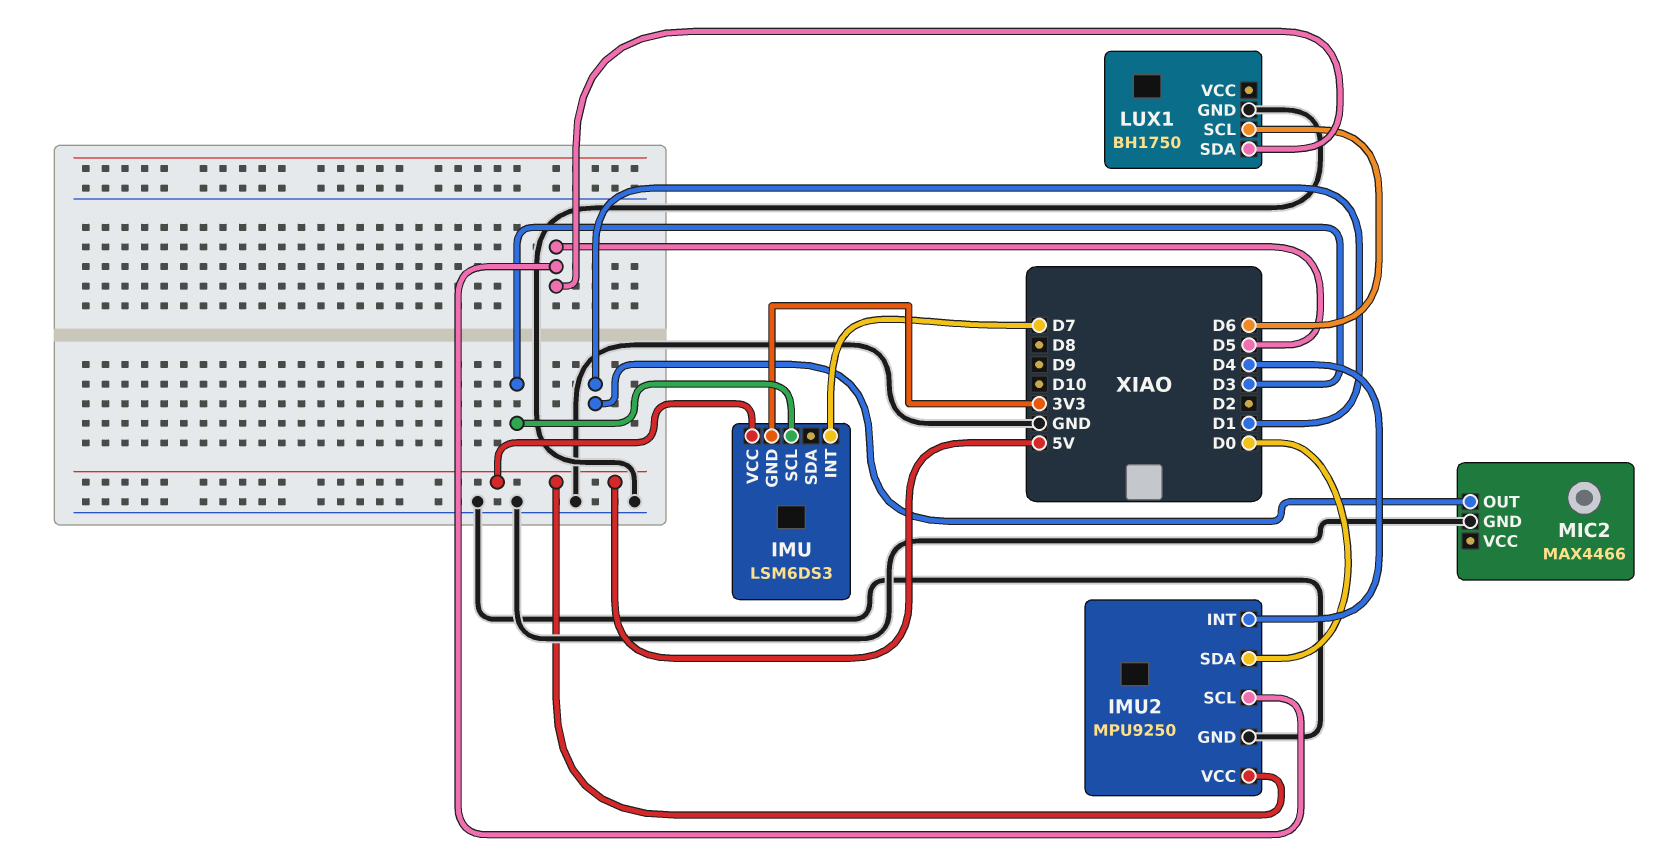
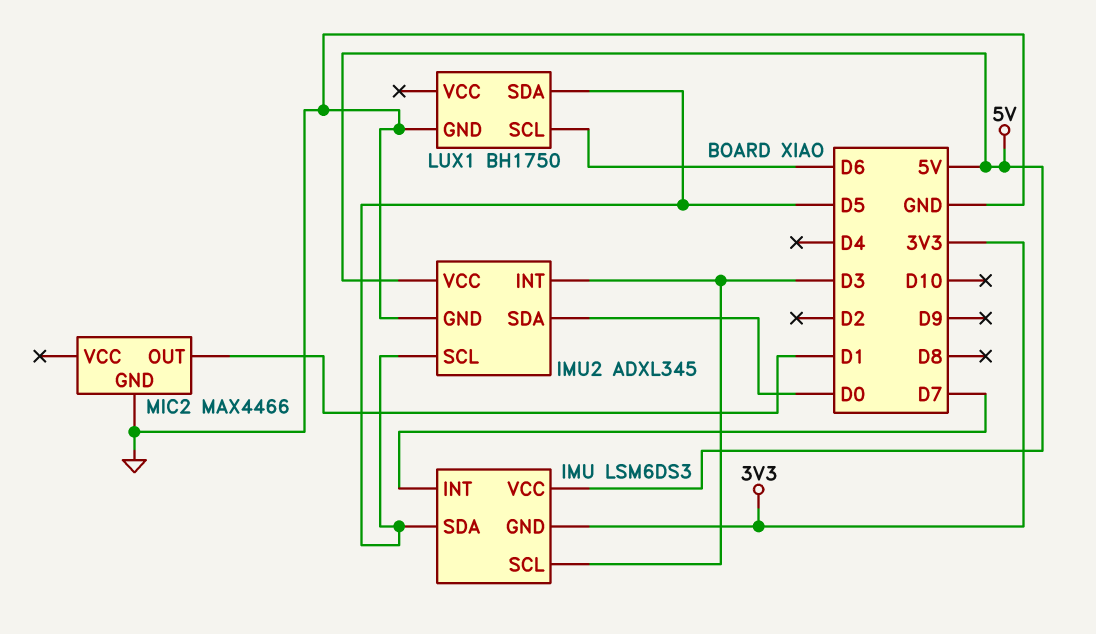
IMU pin SDA: none -> D5
IMU2: MPU9250 -> ADXL345
IMU2 pin INT: D4 -> D3

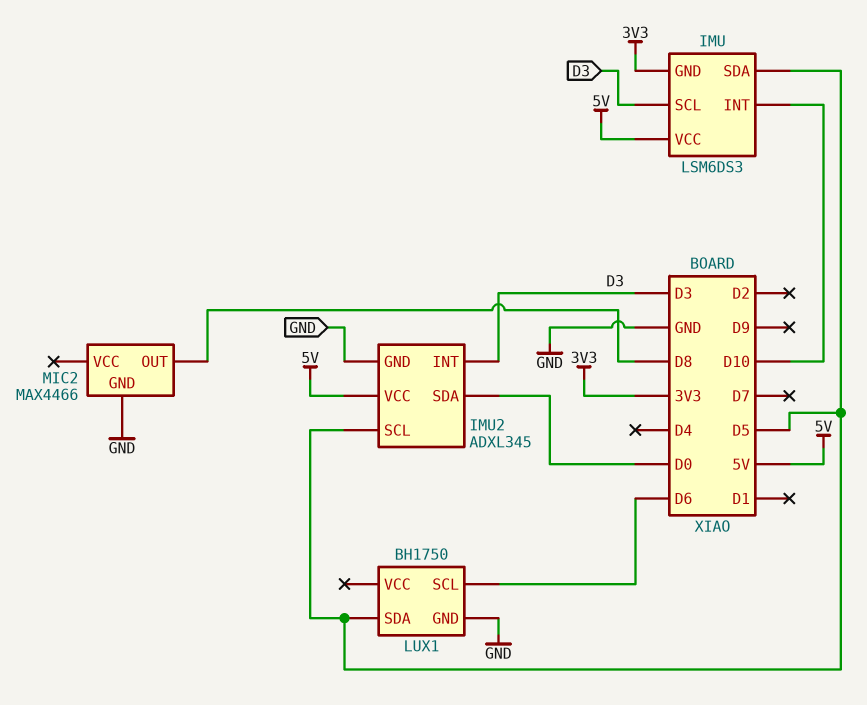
IMU pin INT: D7 -> D10
MIC2 pin OUT: D1 -> D8

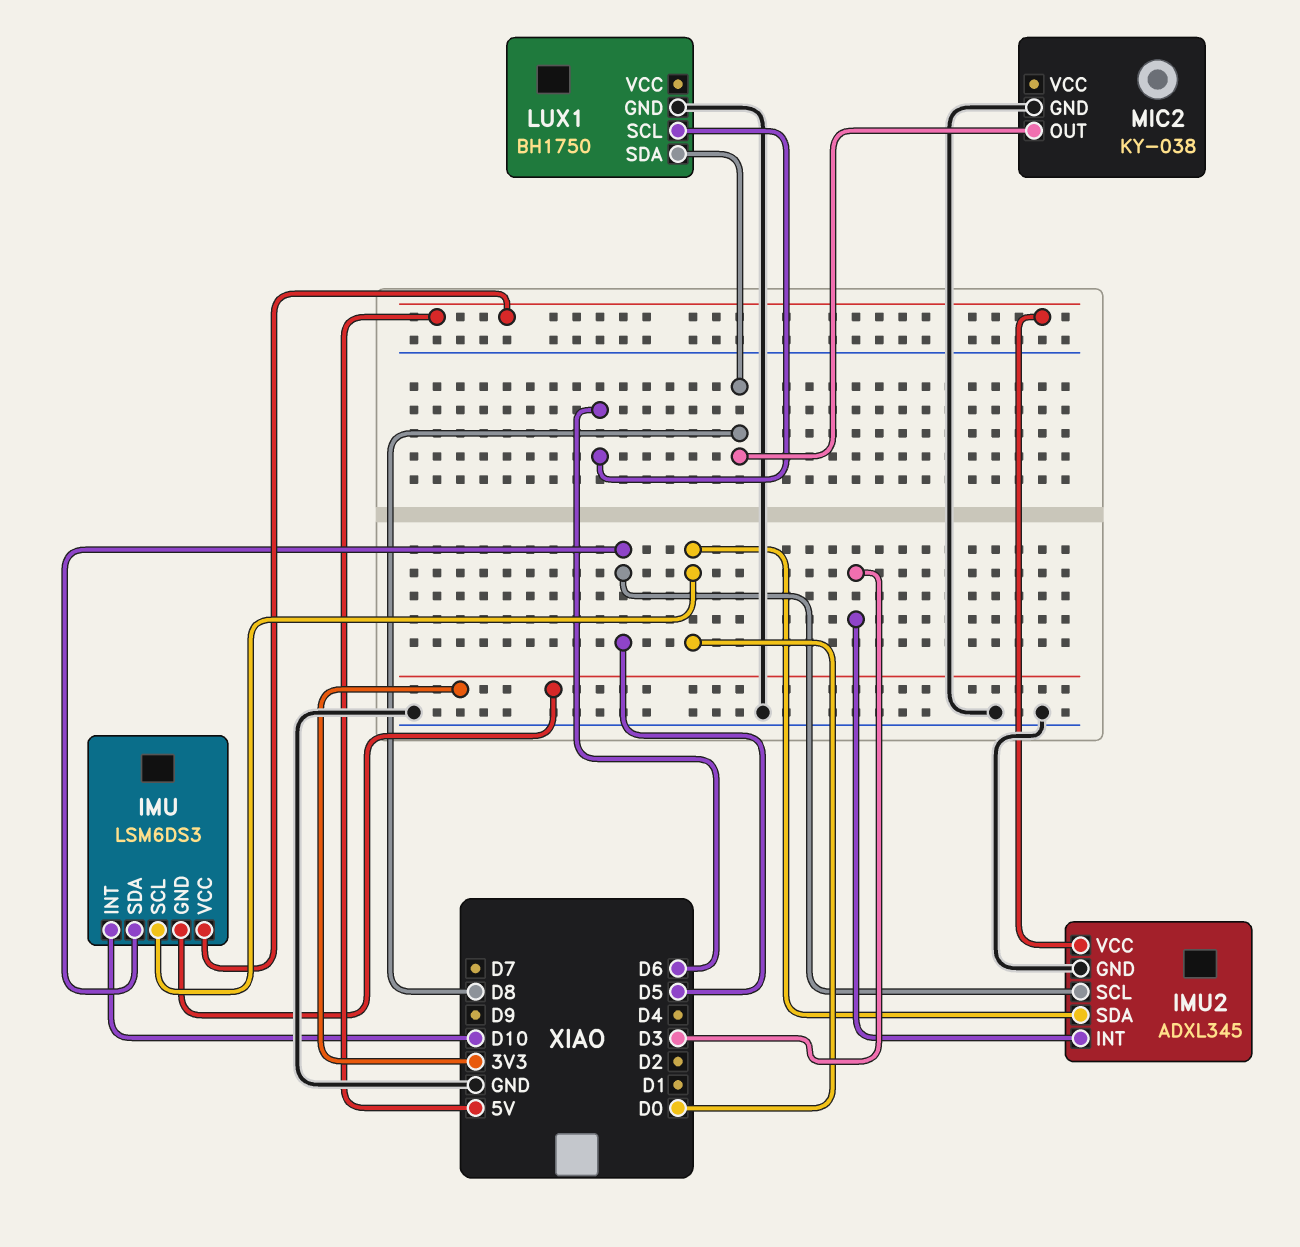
IMU pin SCL: D3 -> D0
LUX1 pin SDA: D5 -> D8
MIC2: MAX4466 -> KY-038

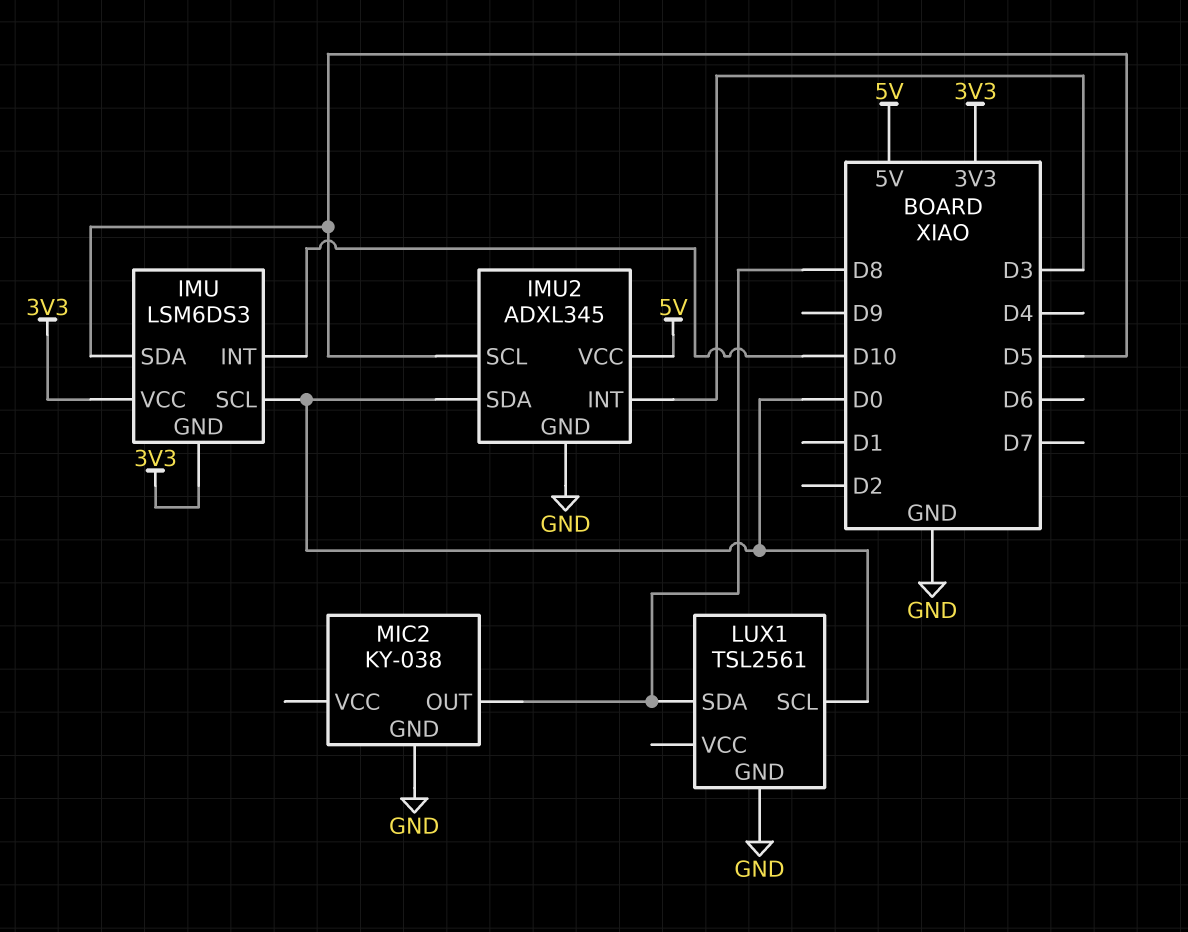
IMU pin VCC: 5V -> 3V3
LUX1: BH1750 -> TSL2561
LUX1 pin SCL: D6 -> D0

